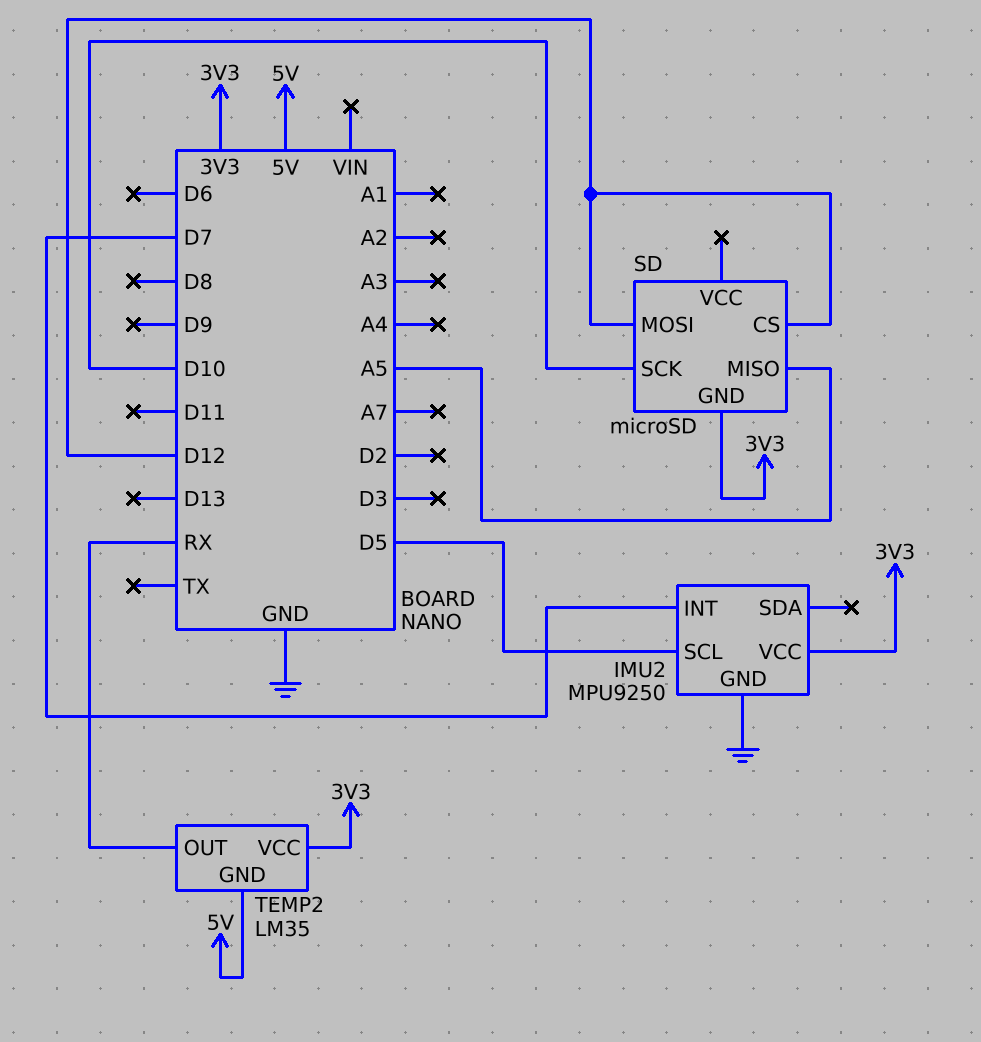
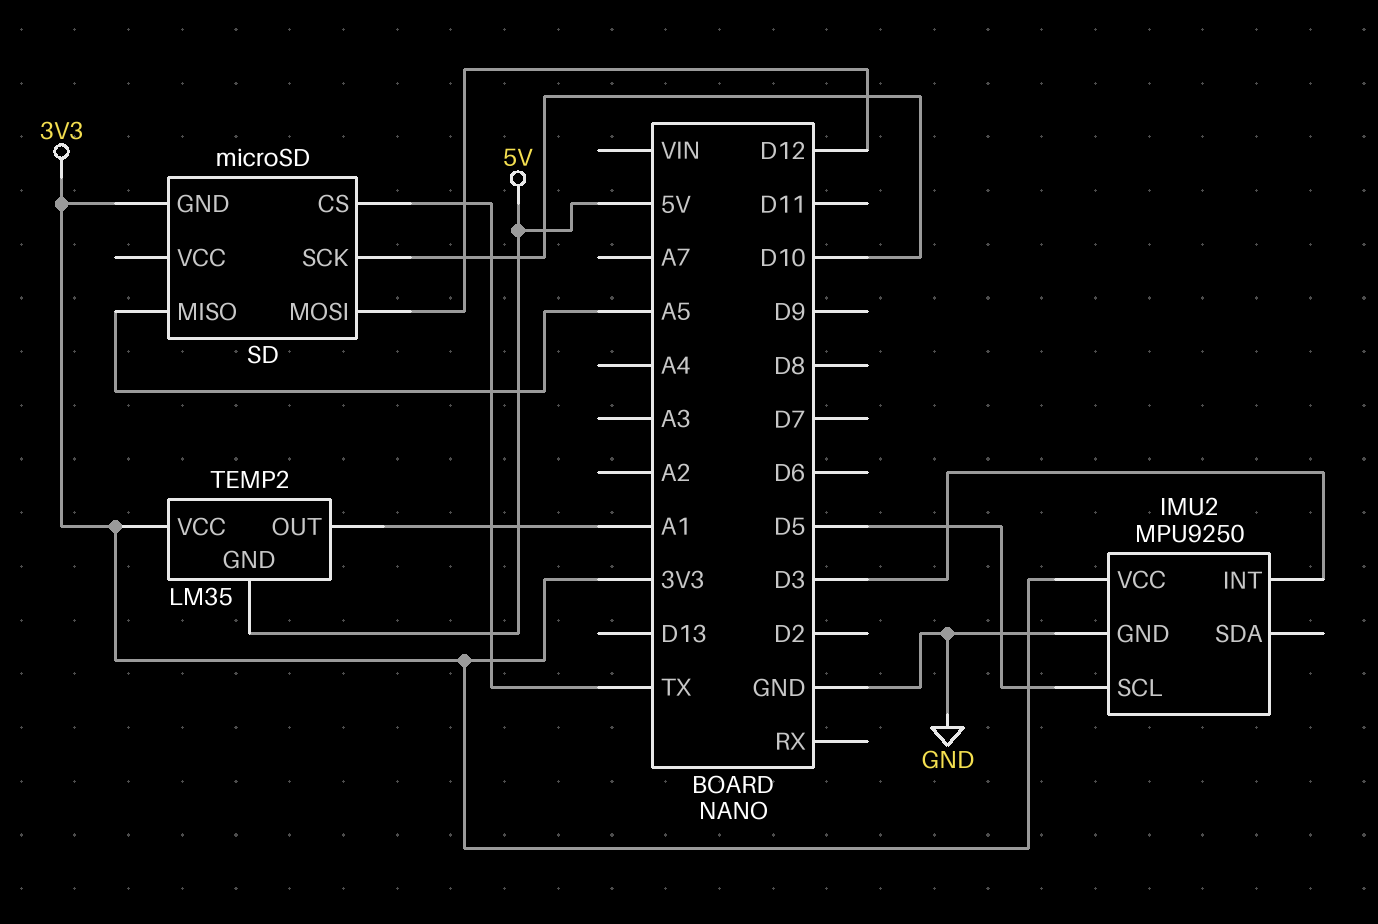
IMU2 pin INT: D7 -> D3
SD pin CS: D12 -> TX
TEMP2 pin OUT: RX -> A1

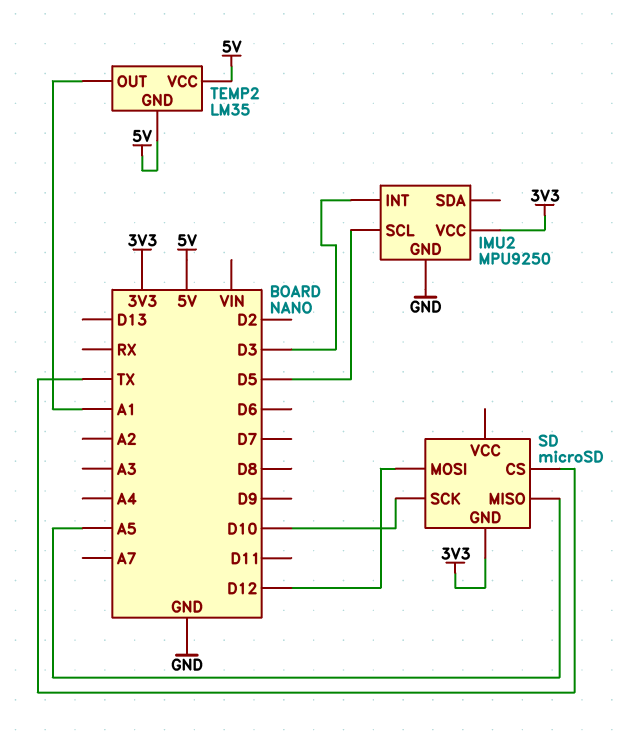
TEMP2 pin VCC: 3V3 -> 5V

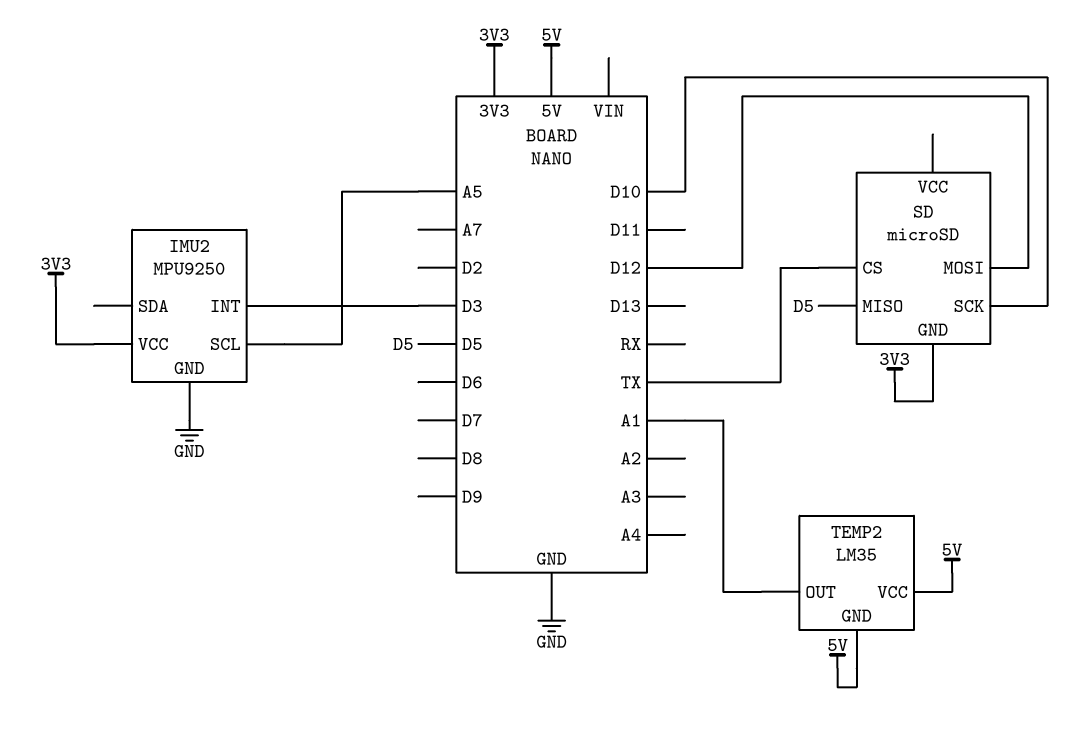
IMU2 pin SCL: D5 -> A5
SD pin MISO: A5 -> D5

